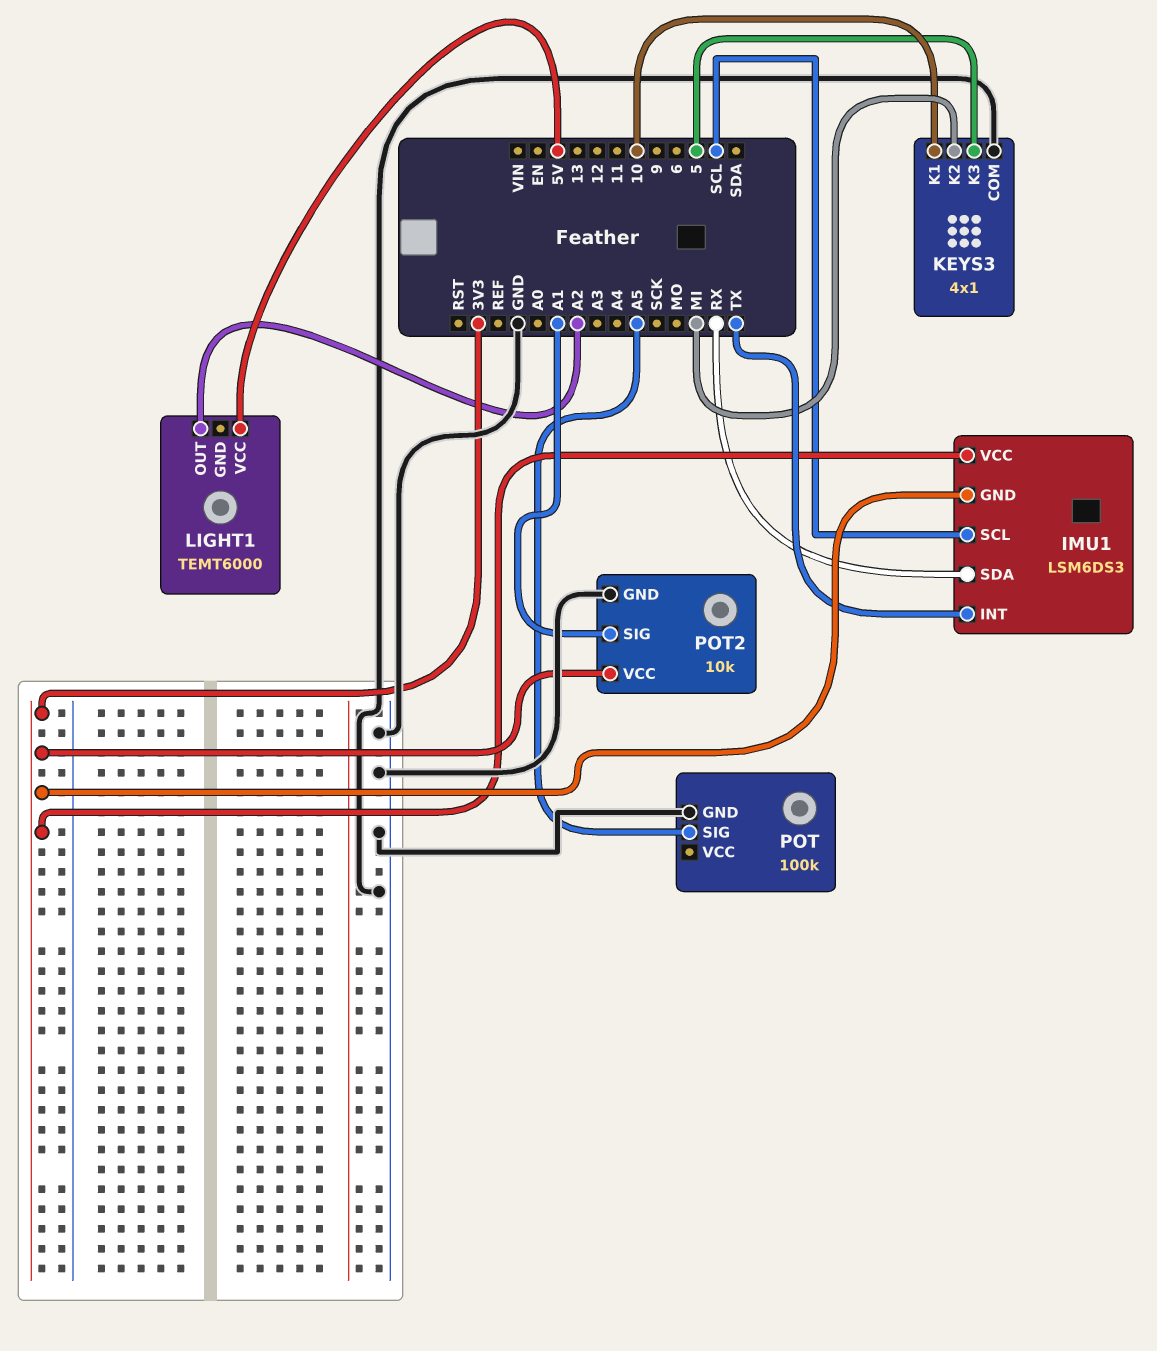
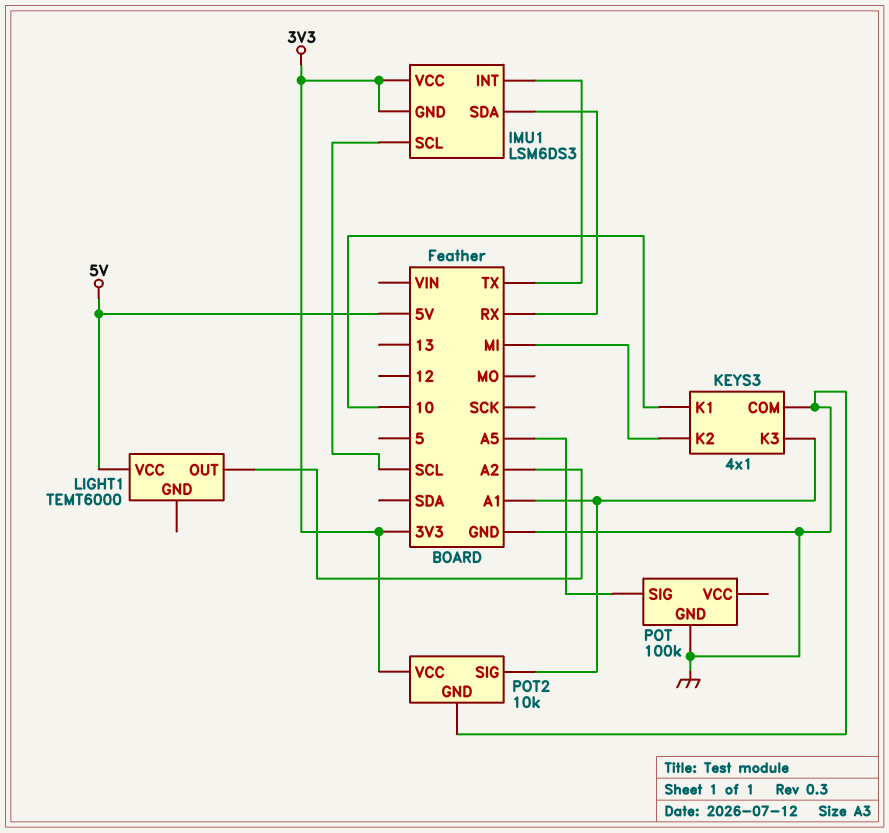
KEYS3 pin K3: 5 -> A1

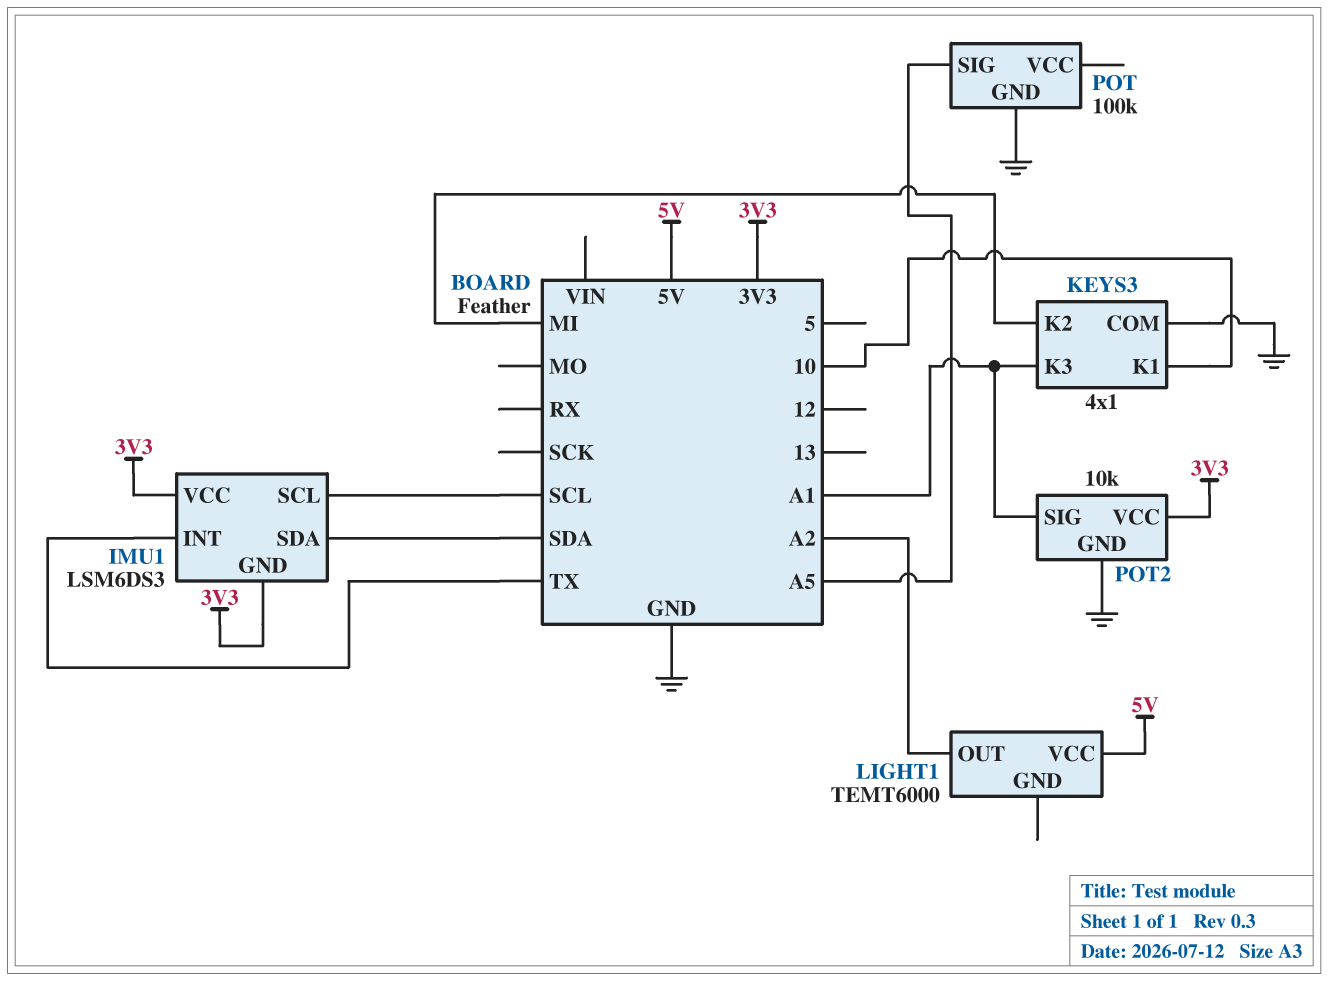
IMU1 pin SDA: RX -> SDA

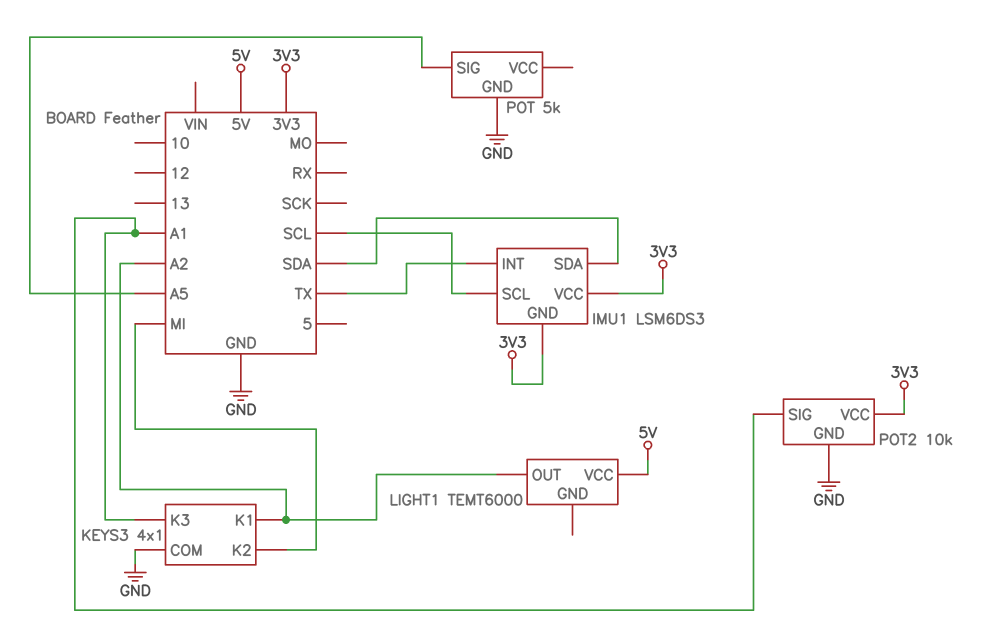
KEYS3 pin K1: 10 -> A2
POT: 100k -> 5k

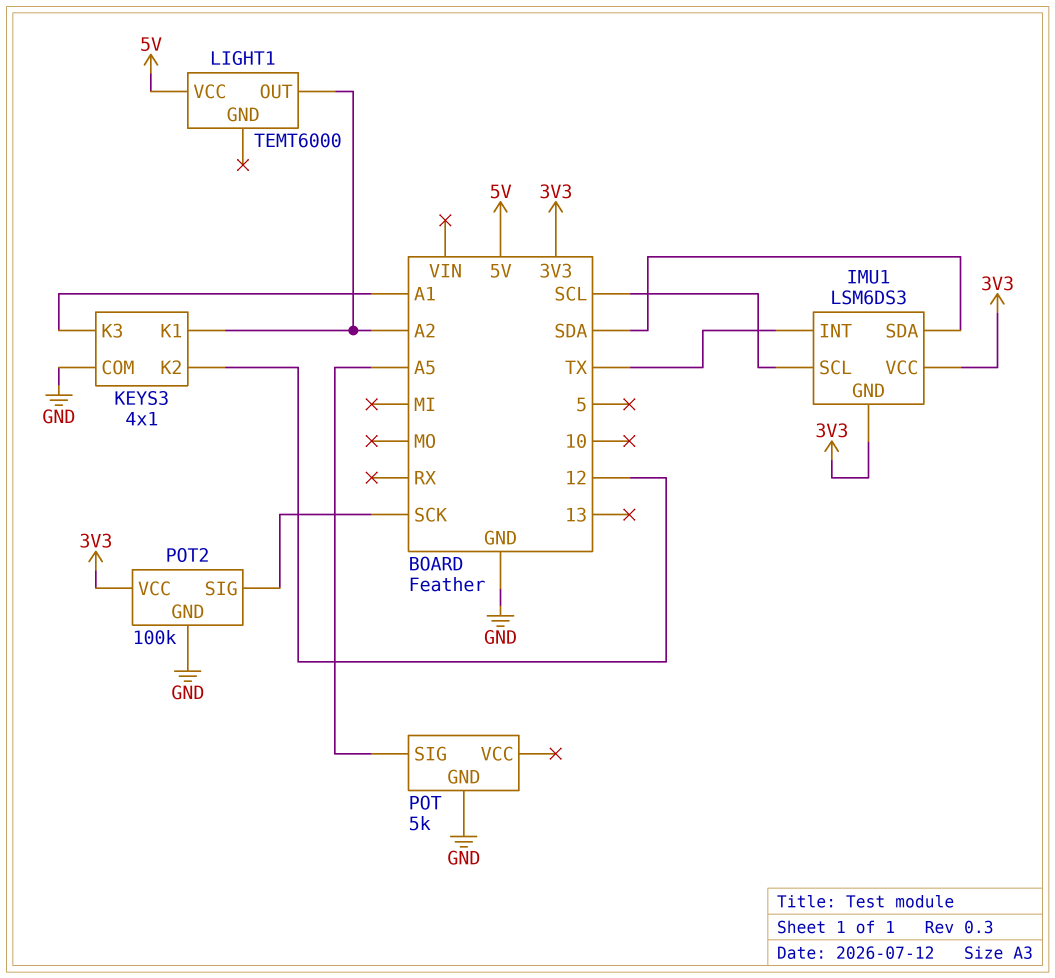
KEYS3 pin K2: MI -> 12
POT2: 10k -> 100k
POT2 pin SIG: A1 -> SCK

